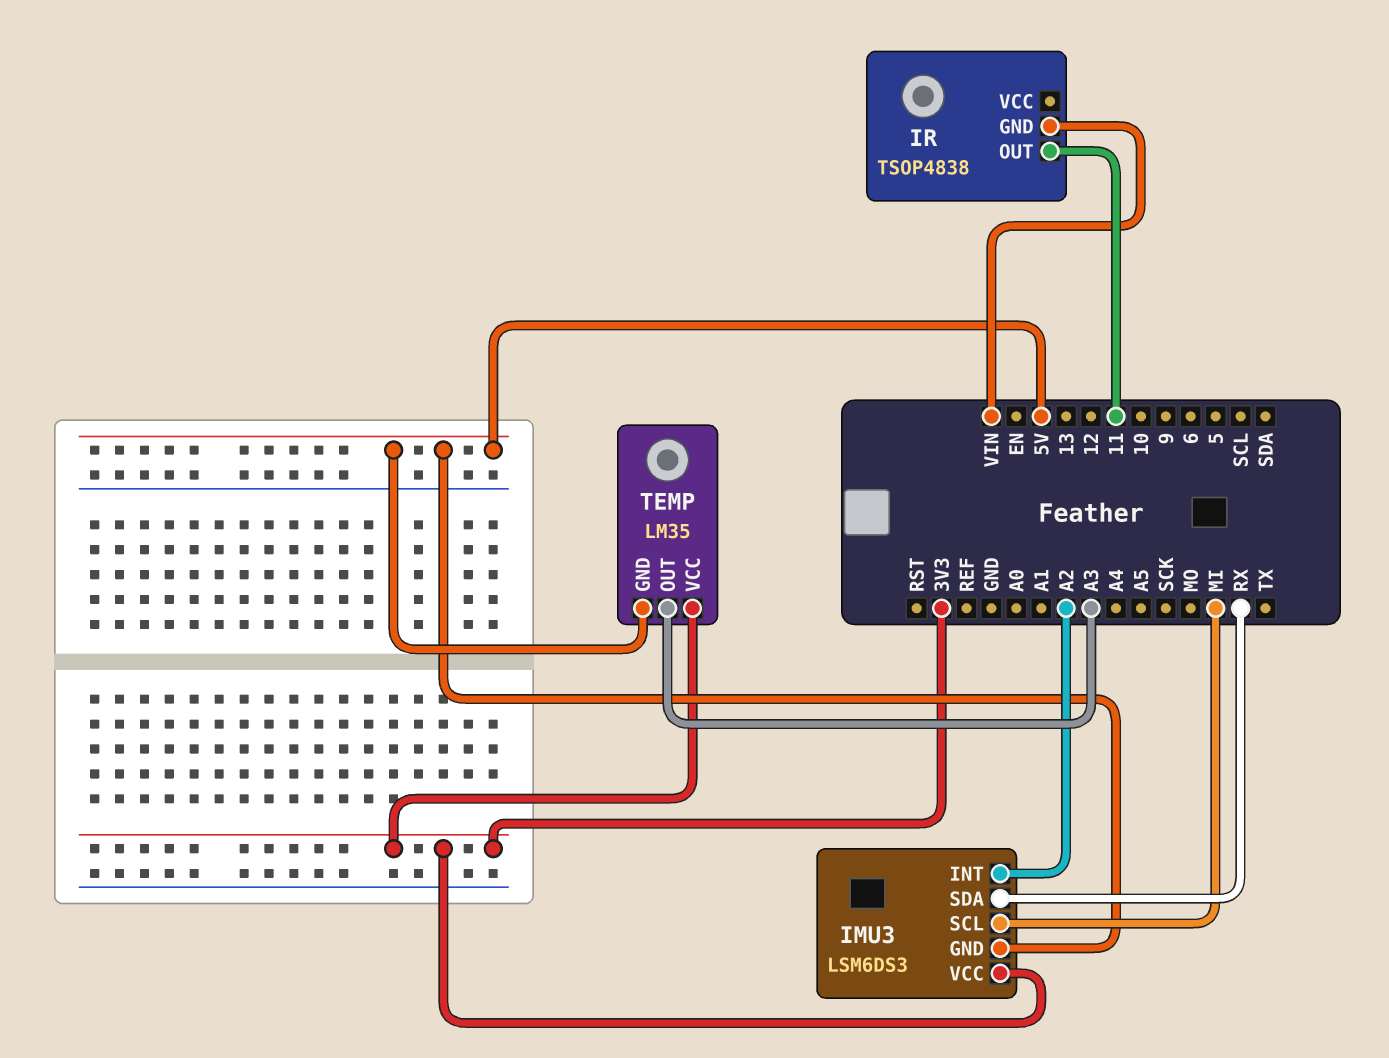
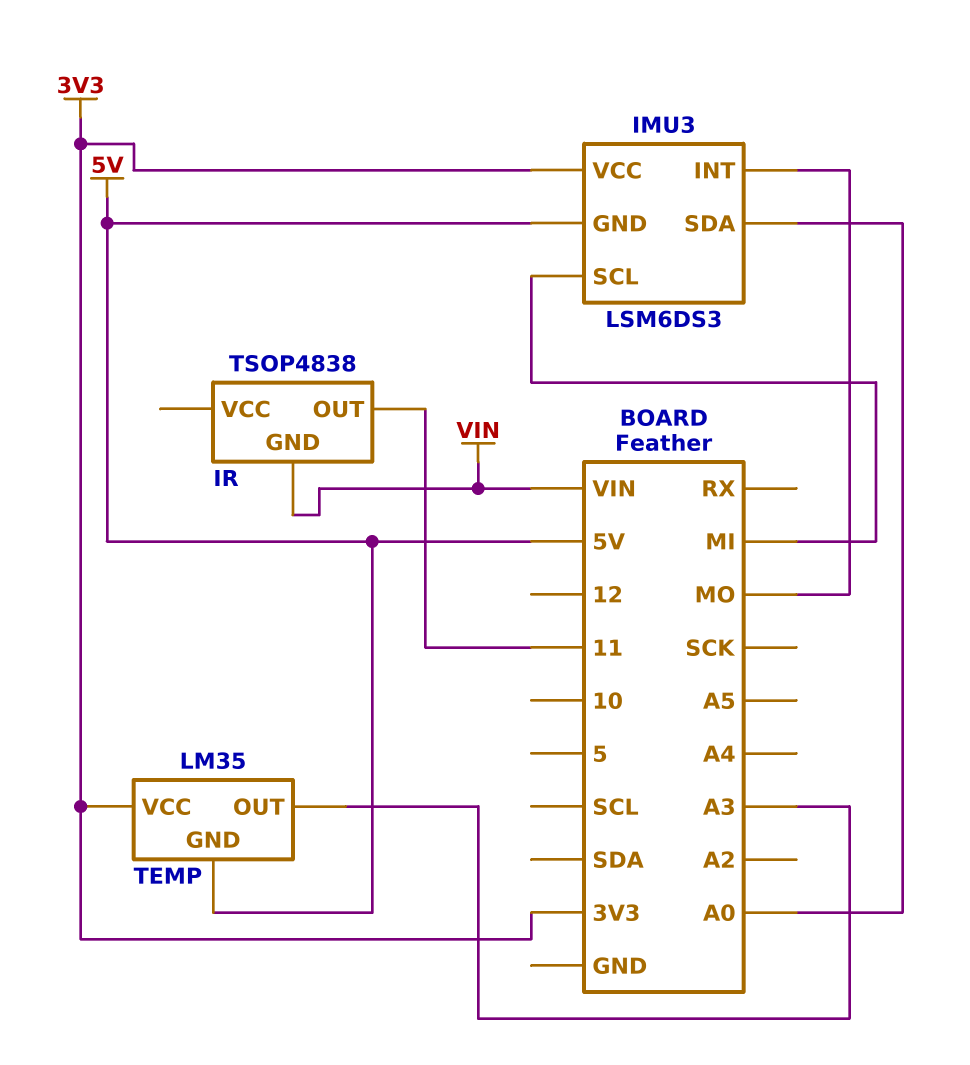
IMU3 pin INT: A2 -> MO
IMU3 pin SDA: RX -> A0

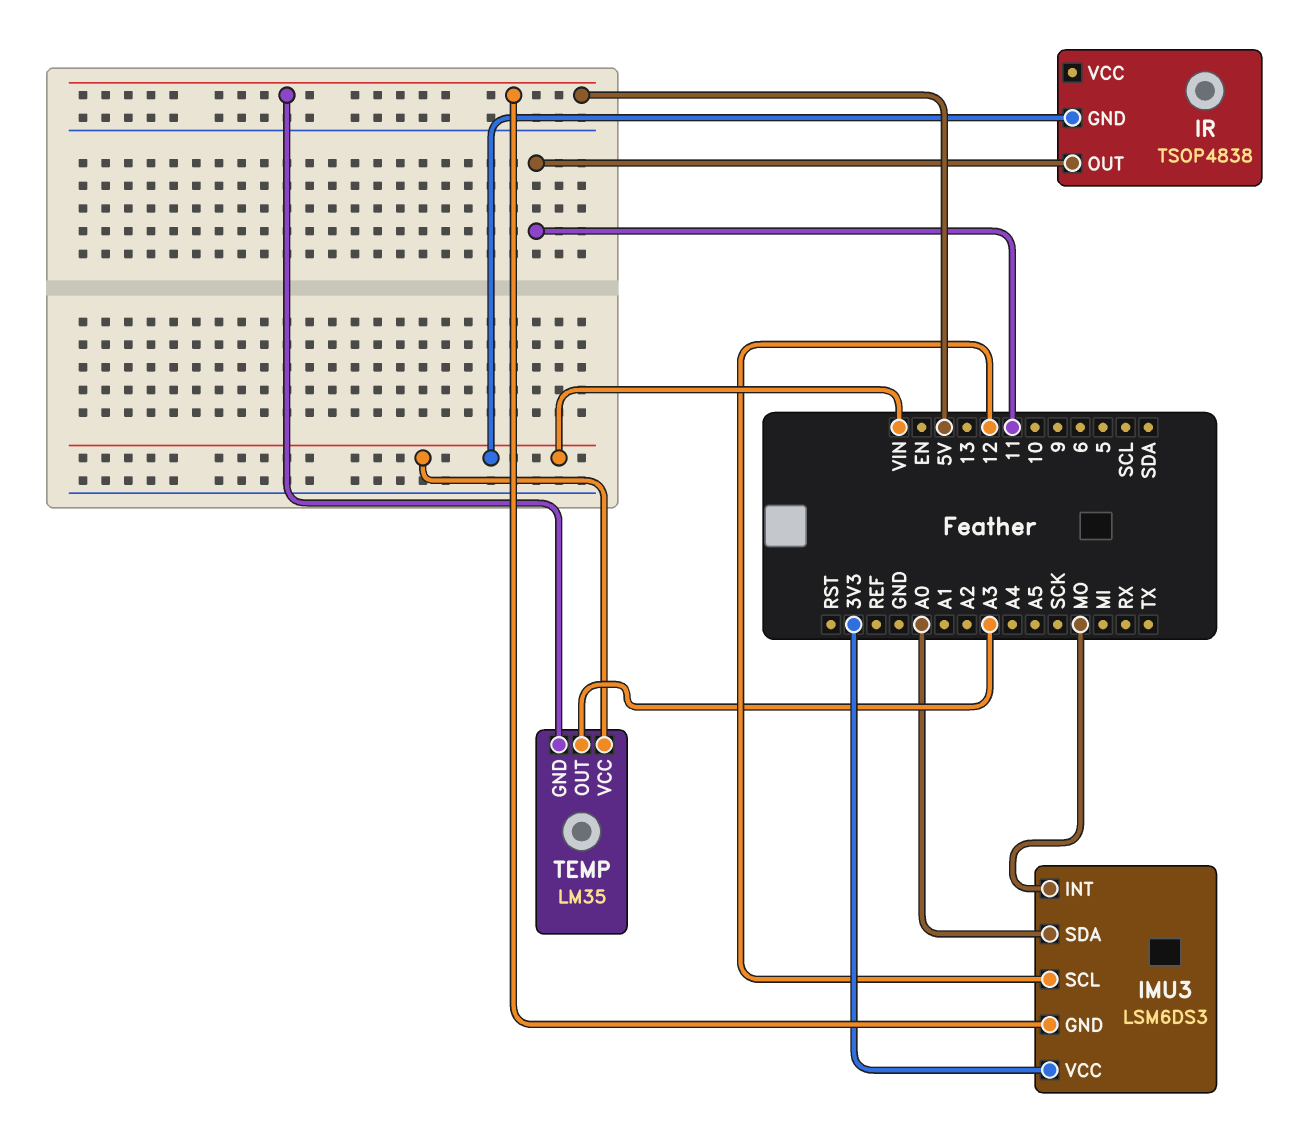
IMU3 pin SCL: MI -> 12
TEMP pin VCC: 3V3 -> VIN

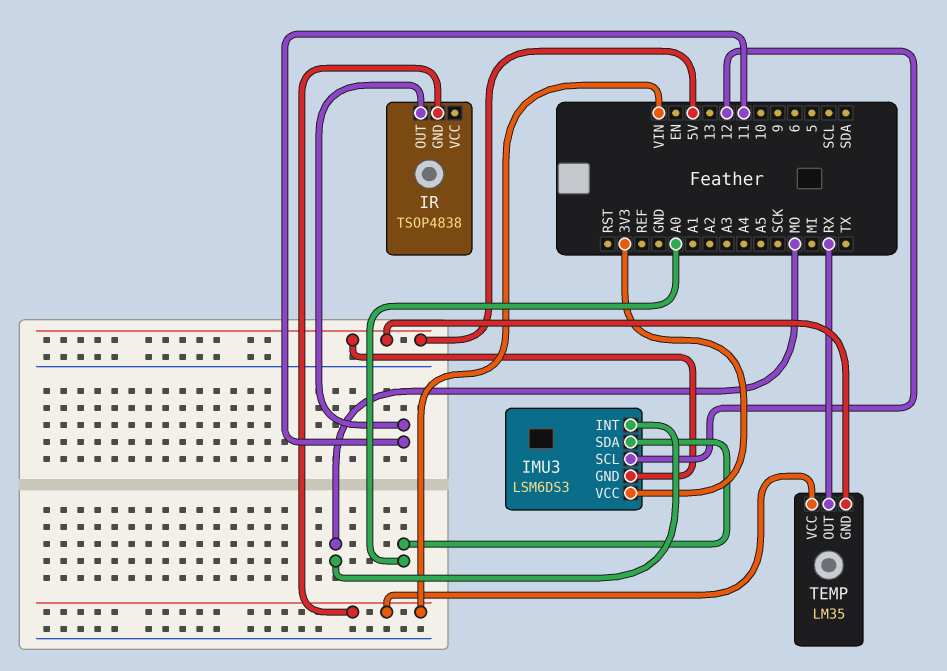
TEMP pin OUT: A3 -> RX

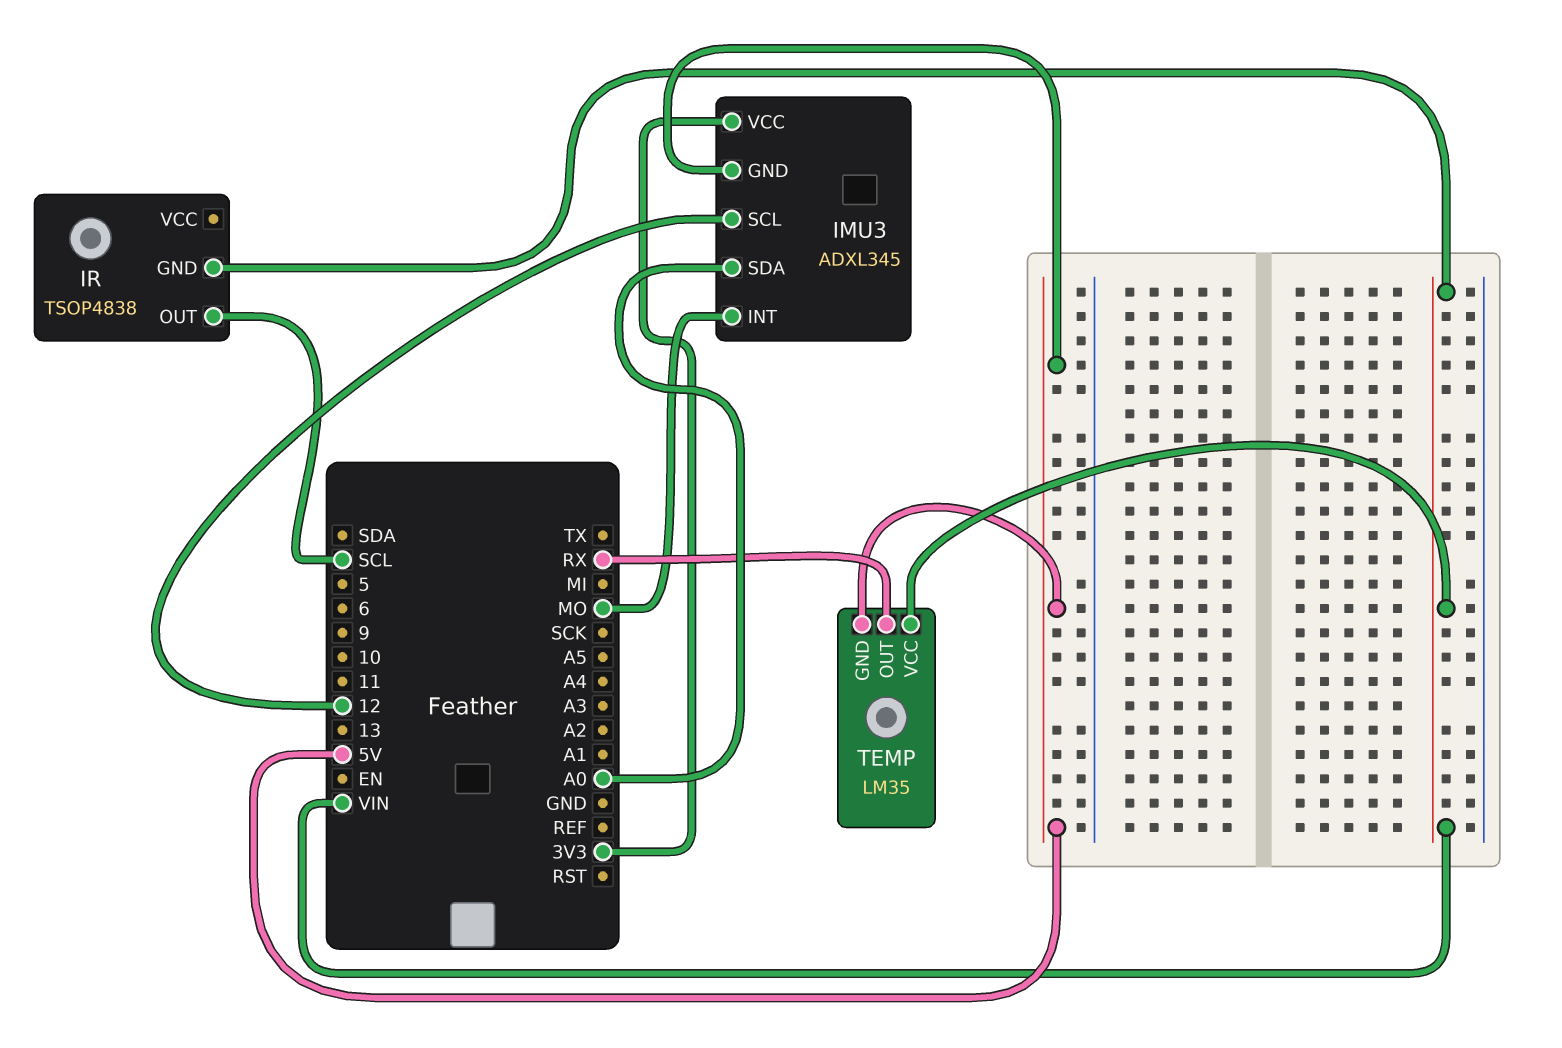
IMU3: LSM6DS3 -> ADXL345
IR pin OUT: 11 -> SCL

